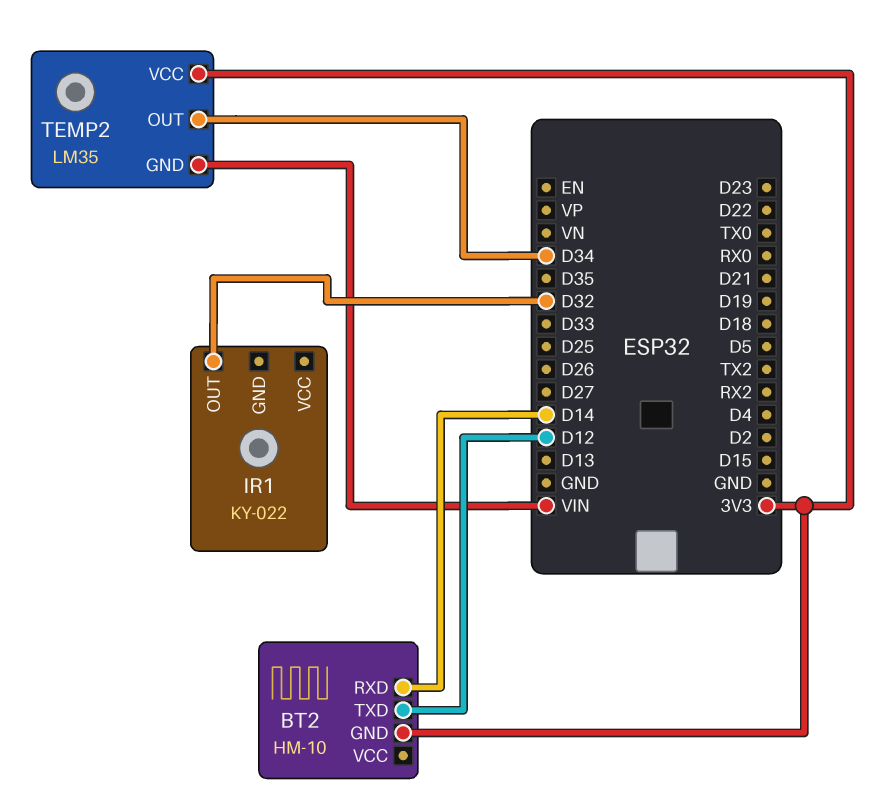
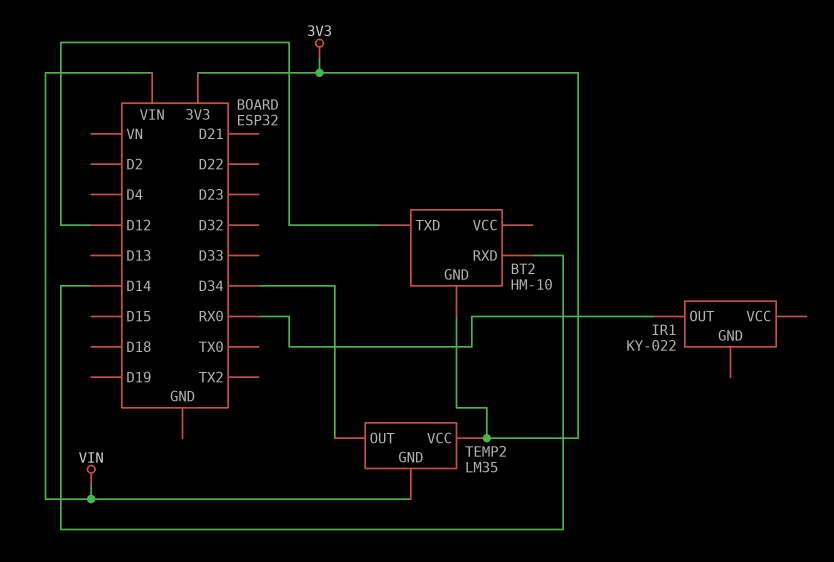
IR1 pin OUT: D32 -> RX0

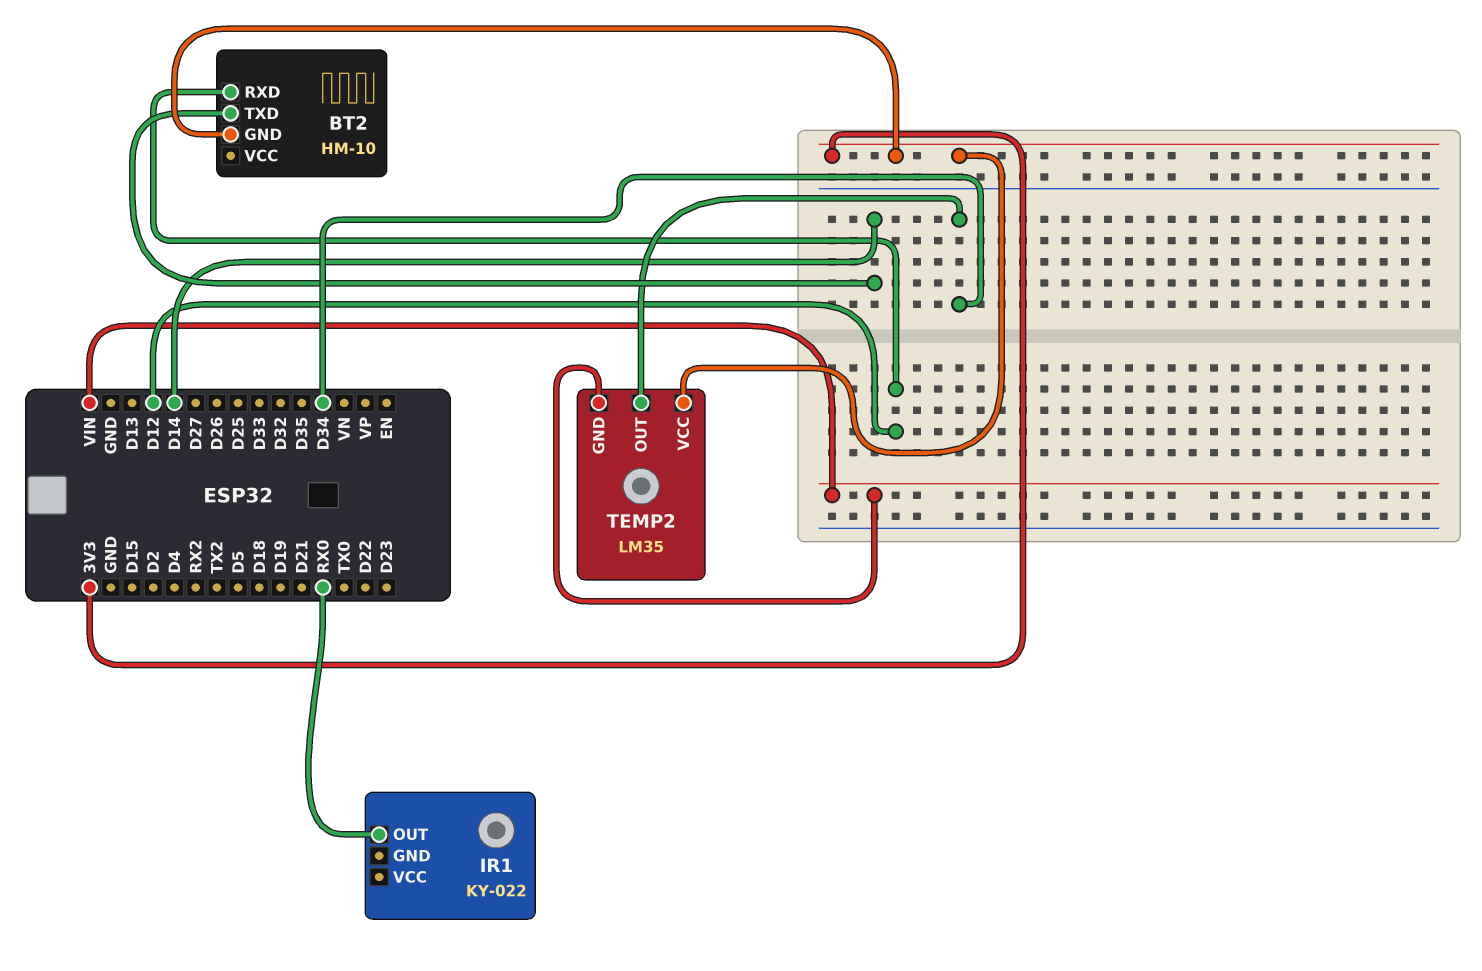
BT2 pin RXD: D14 -> D12
BT2 pin TXD: D12 -> D14

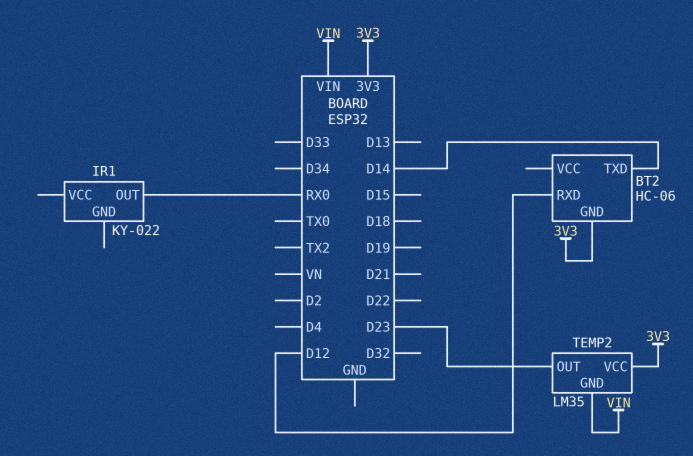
BT2: HM-10 -> HC-06
TEMP2 pin OUT: D34 -> D23

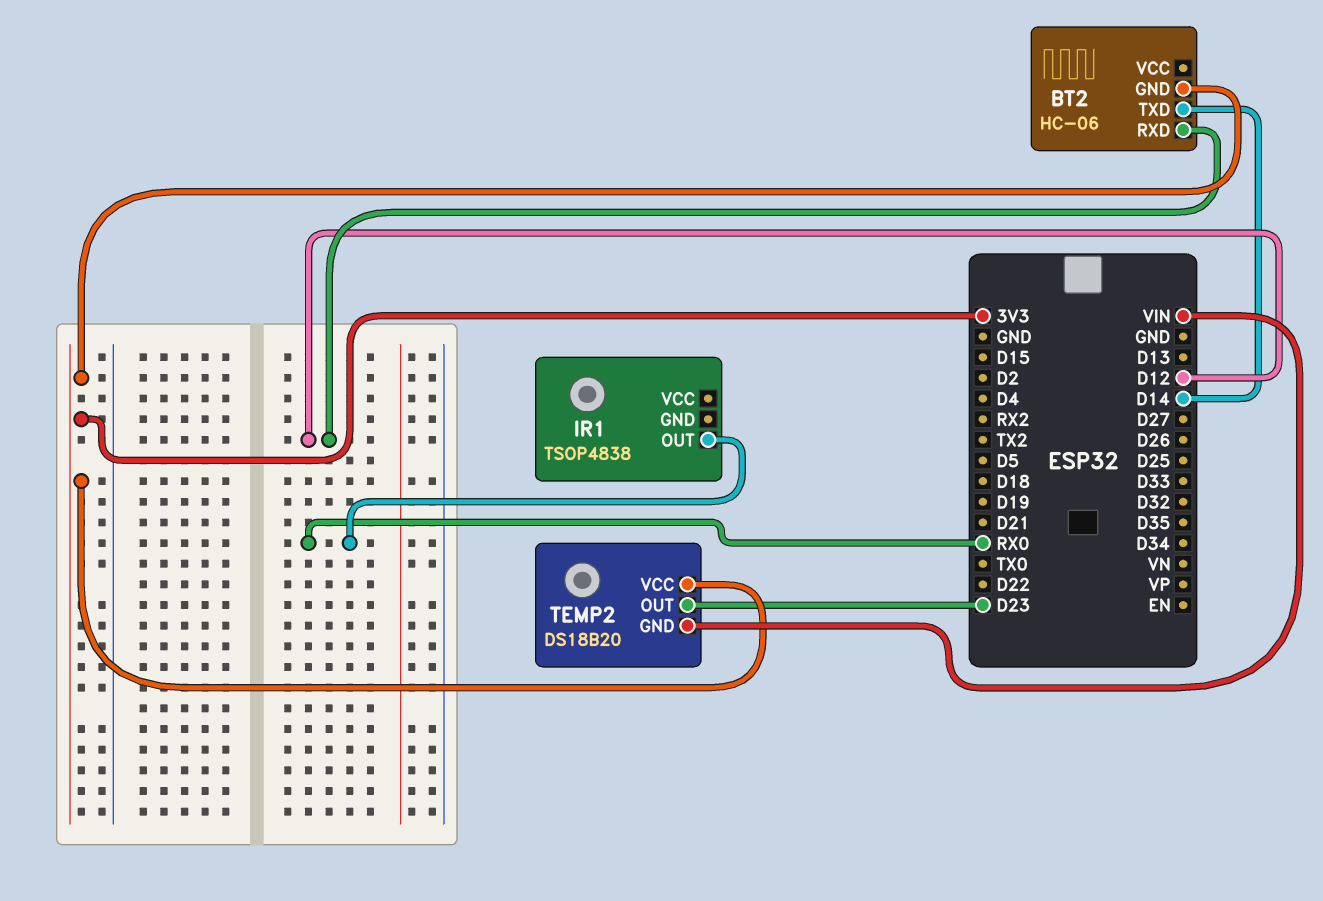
IR1: KY-022 -> TSOP4838
TEMP2: LM35 -> DS18B20

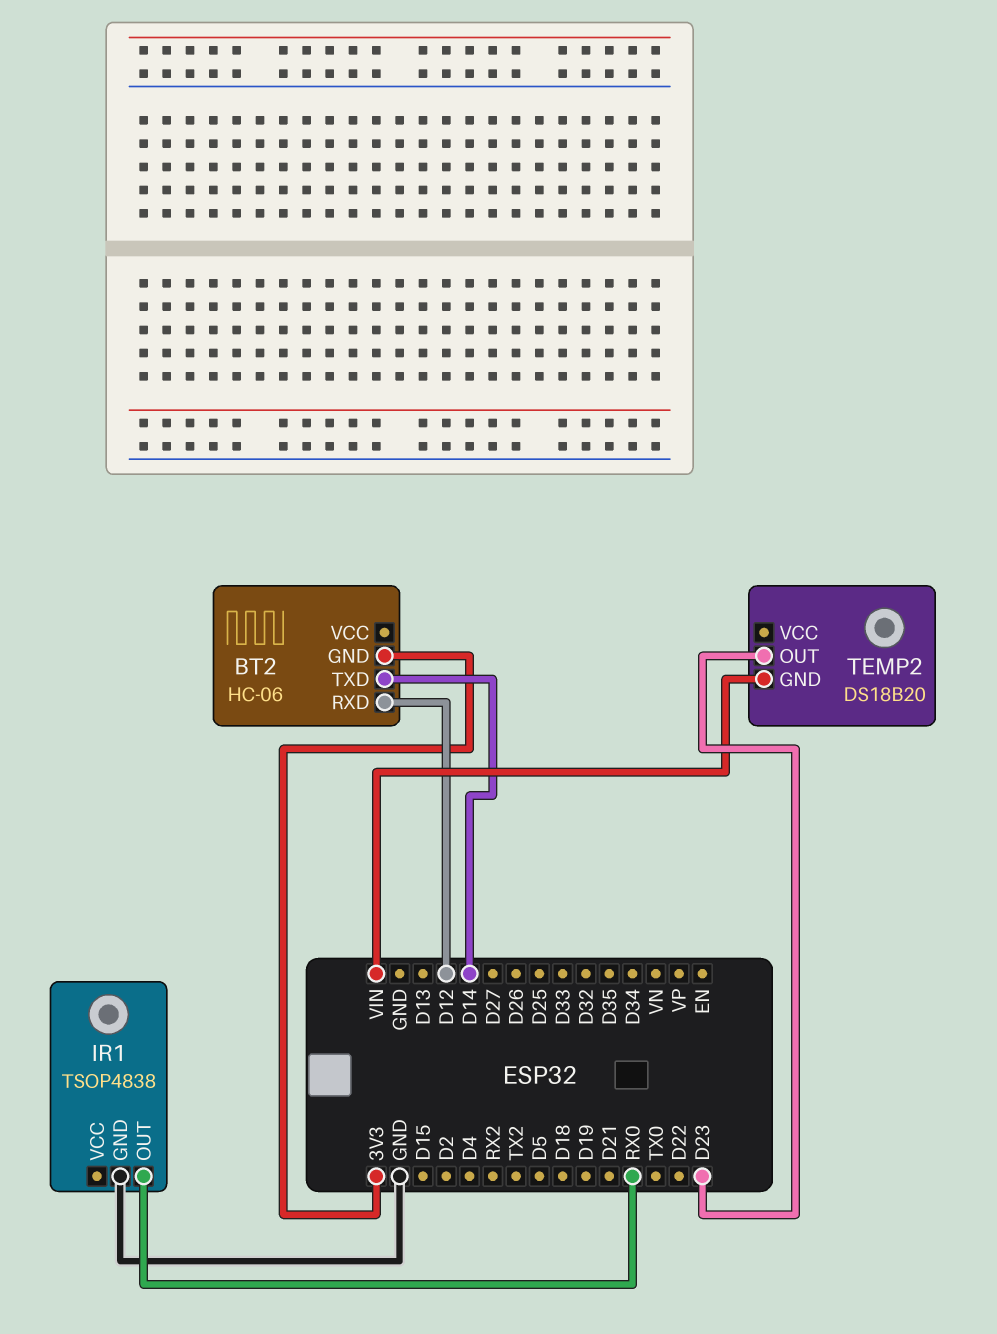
IR1 pin GND: none -> GND
TEMP2 pin VCC: 3V3 -> none

